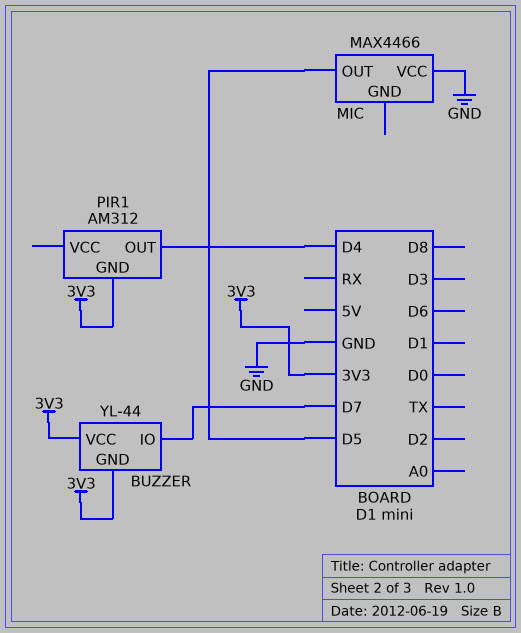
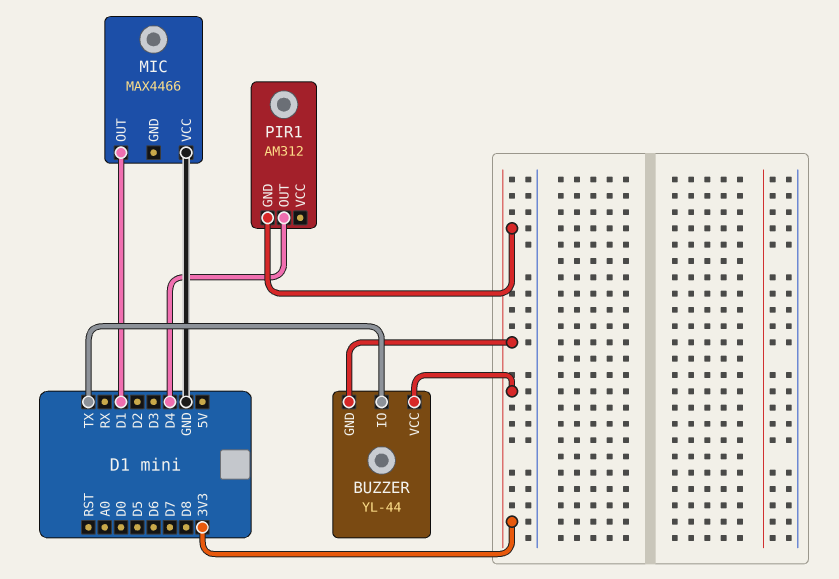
BUZZER pin IO: D7 -> TX
MIC pin OUT: D5 -> D1

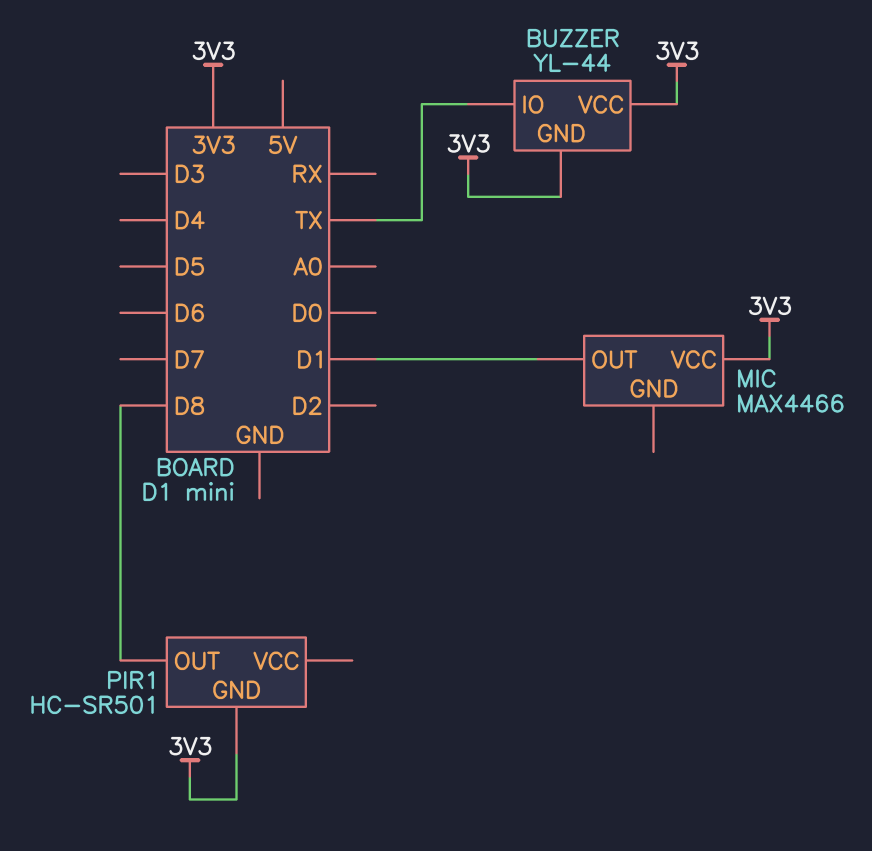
MIC pin VCC: GND -> 3V3
PIR1: AM312 -> HC-SR501
PIR1 pin OUT: D4 -> D8

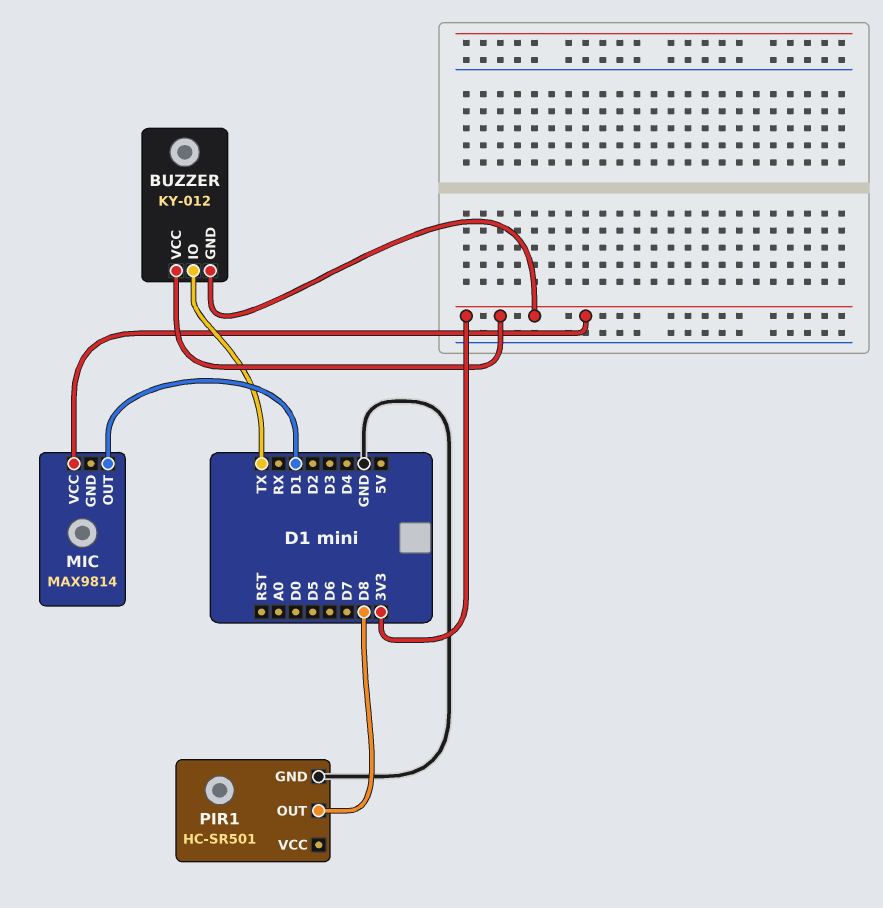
BUZZER: YL-44 -> KY-012
MIC: MAX4466 -> MAX9814
PIR1 pin GND: 3V3 -> GND

